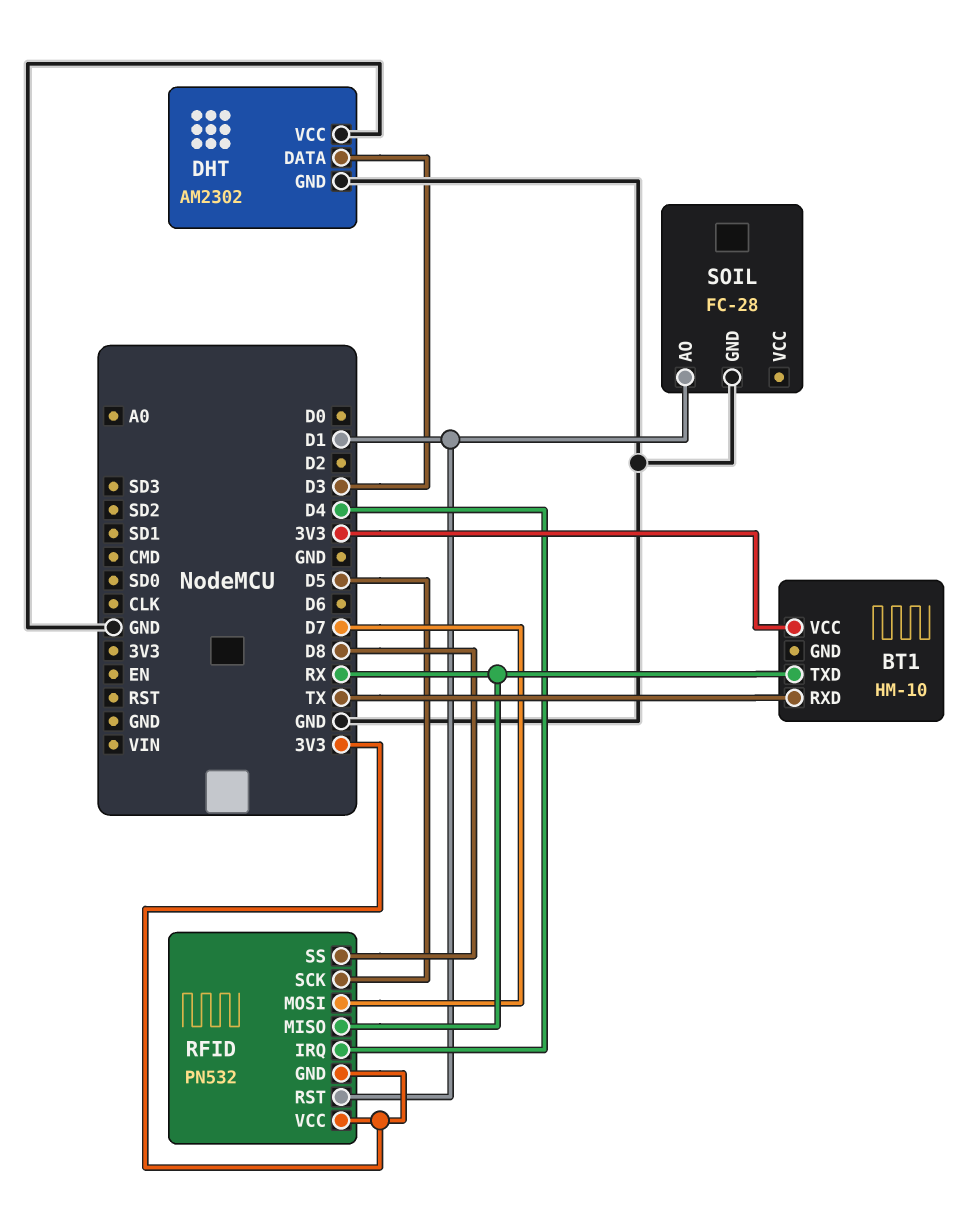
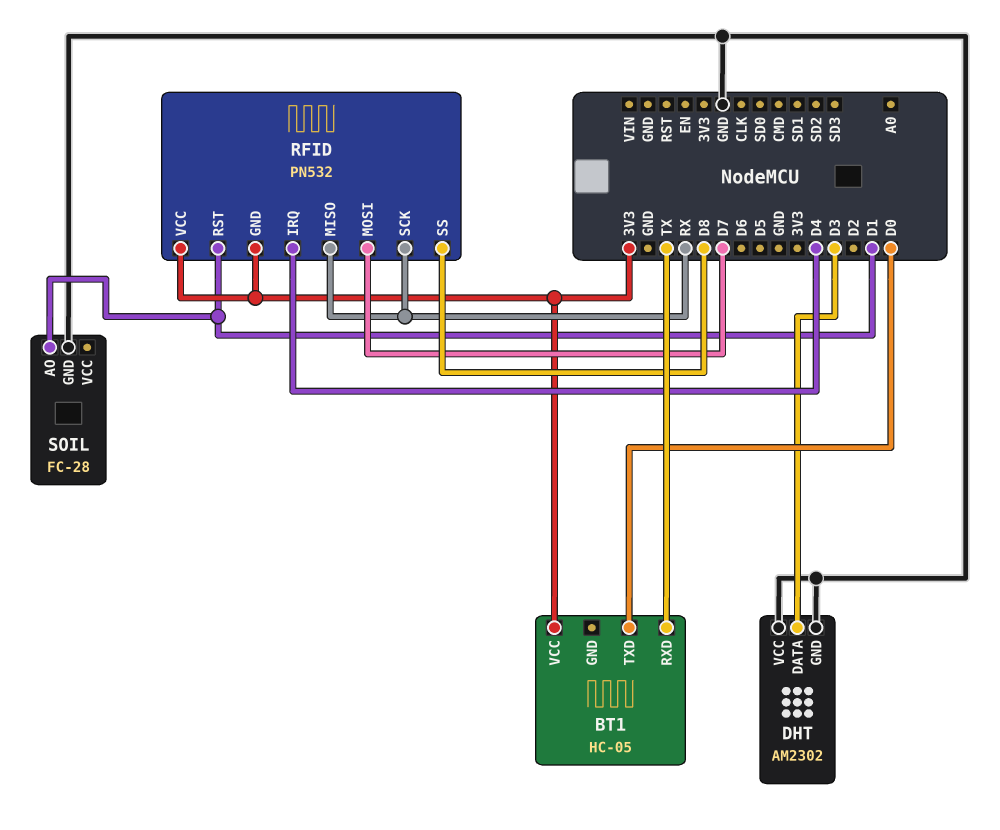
BT1: HM-10 -> HC-05
BT1 pin TXD: RX -> D0
RFID pin SCK: D5 -> RX

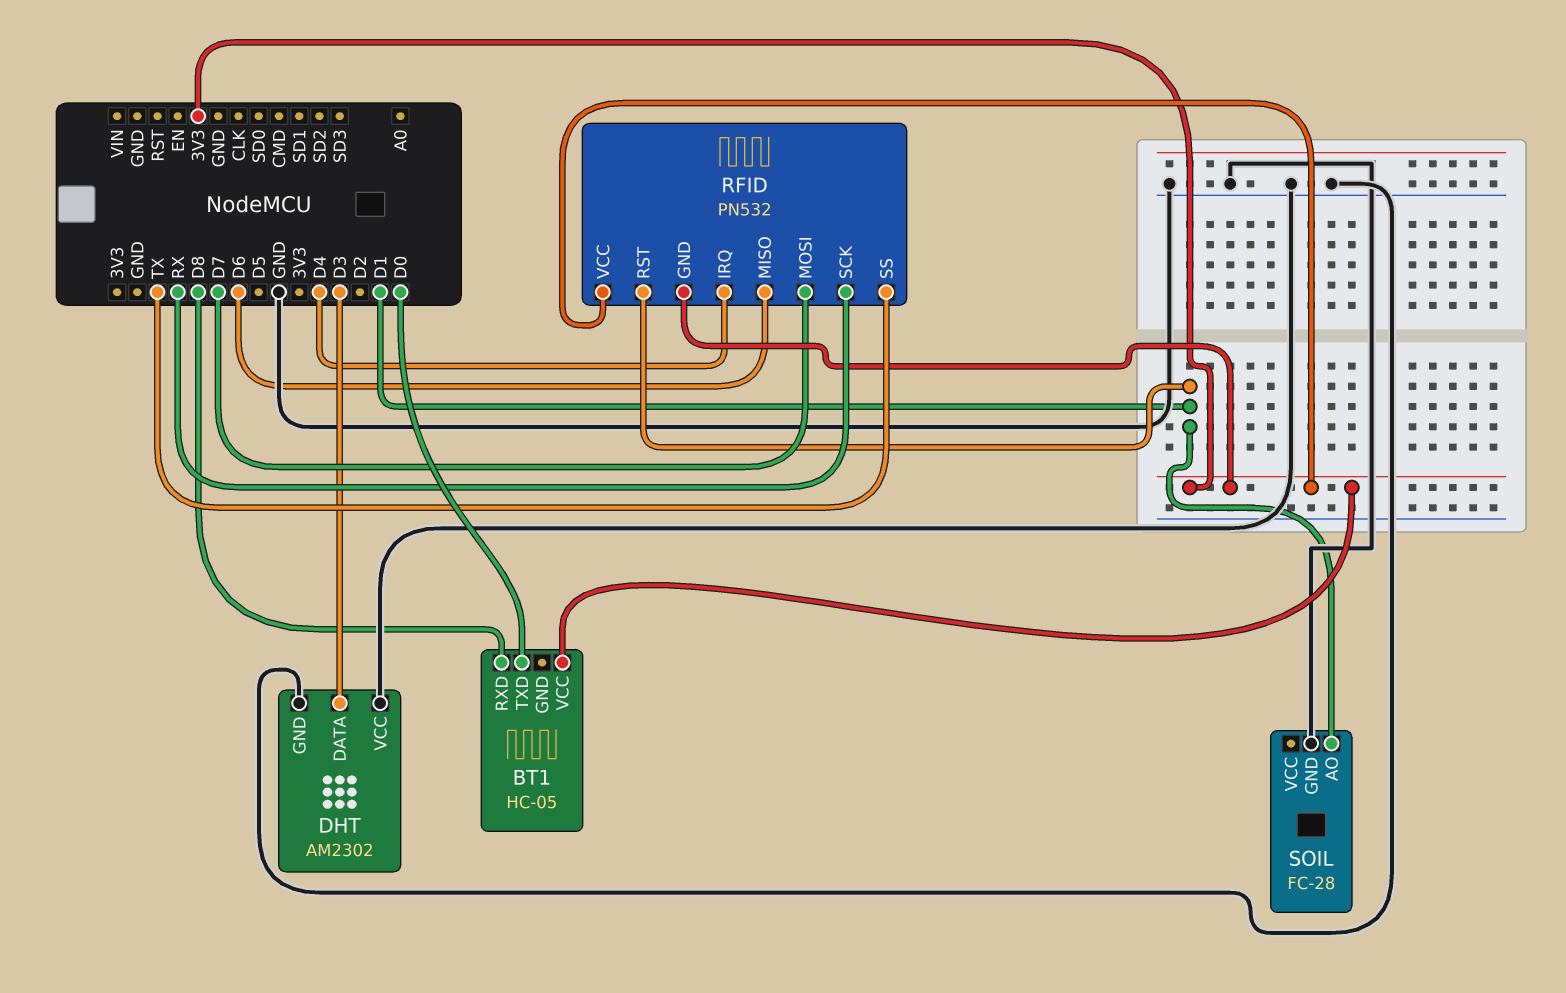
BT1 pin RXD: TX -> D8
RFID pin MISO: RX -> D6
RFID pin SS: D8 -> TX

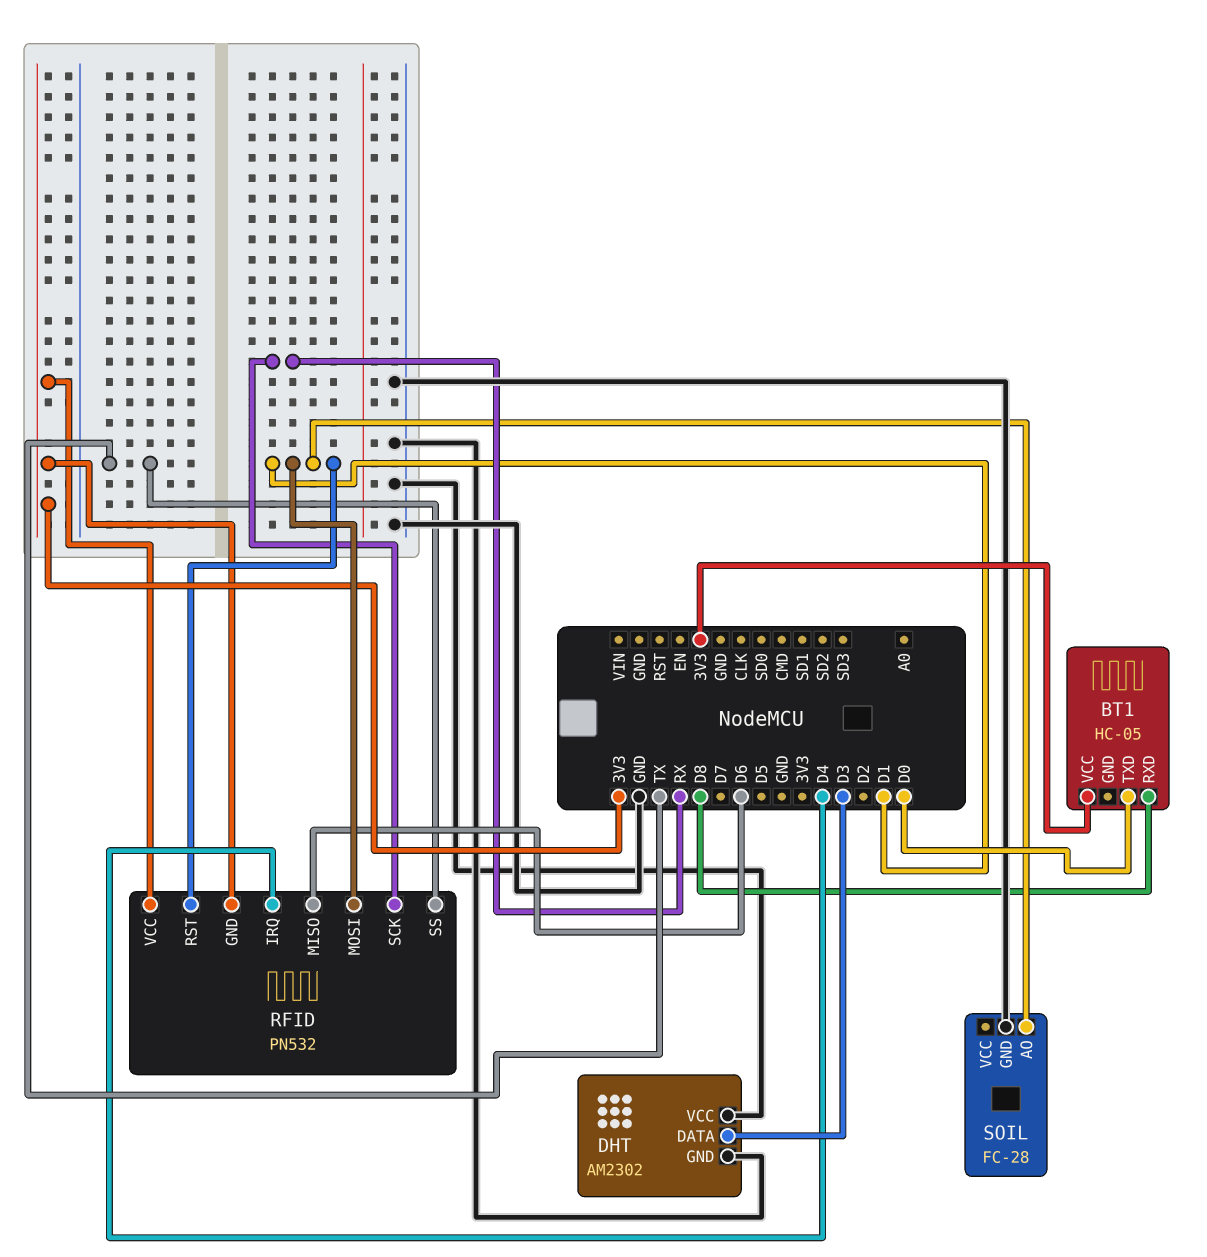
RFID pin MOSI: D7 -> D1

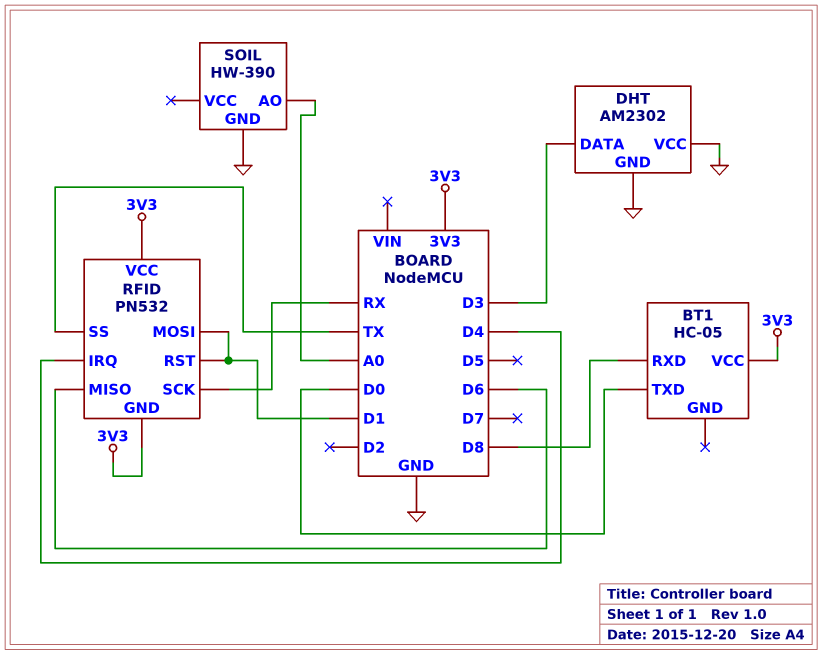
SOIL: FC-28 -> HW-390
SOIL pin AO: D1 -> A0

